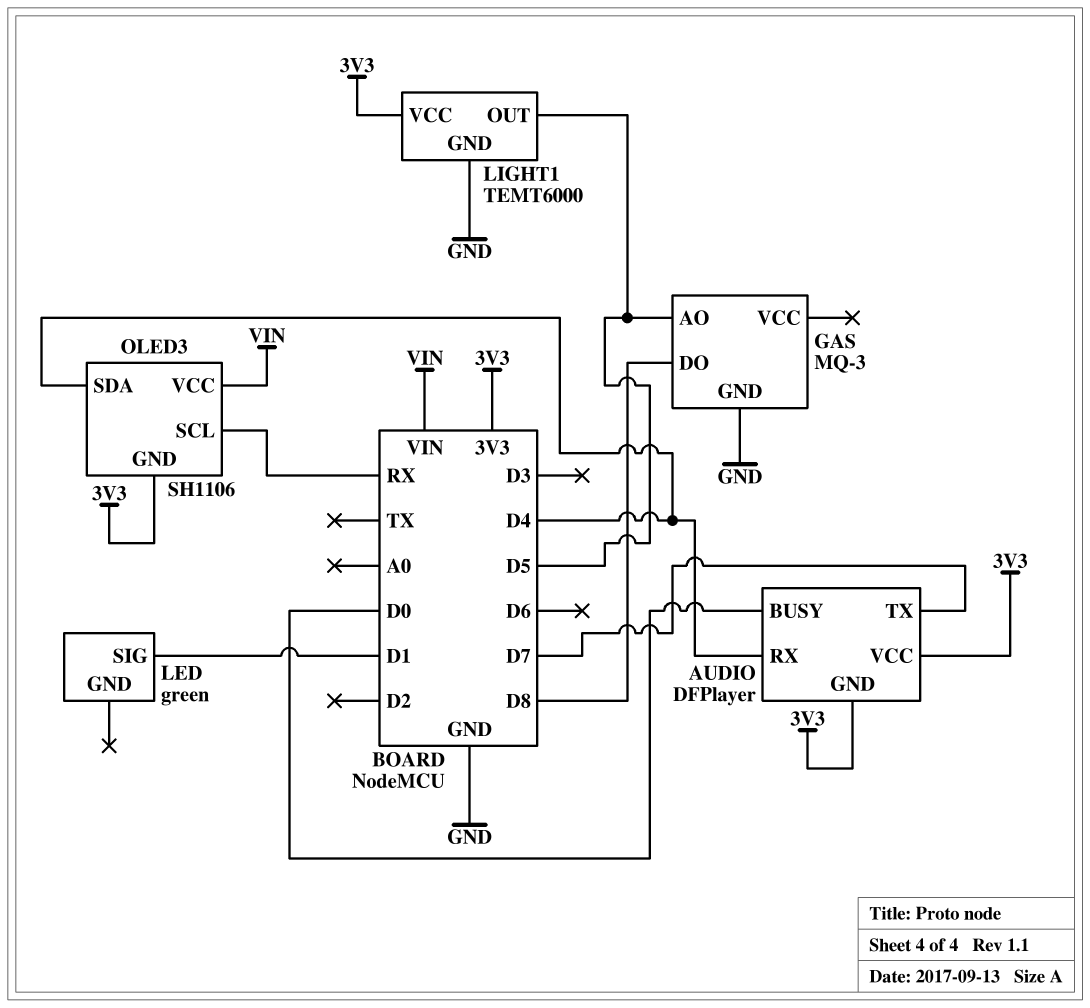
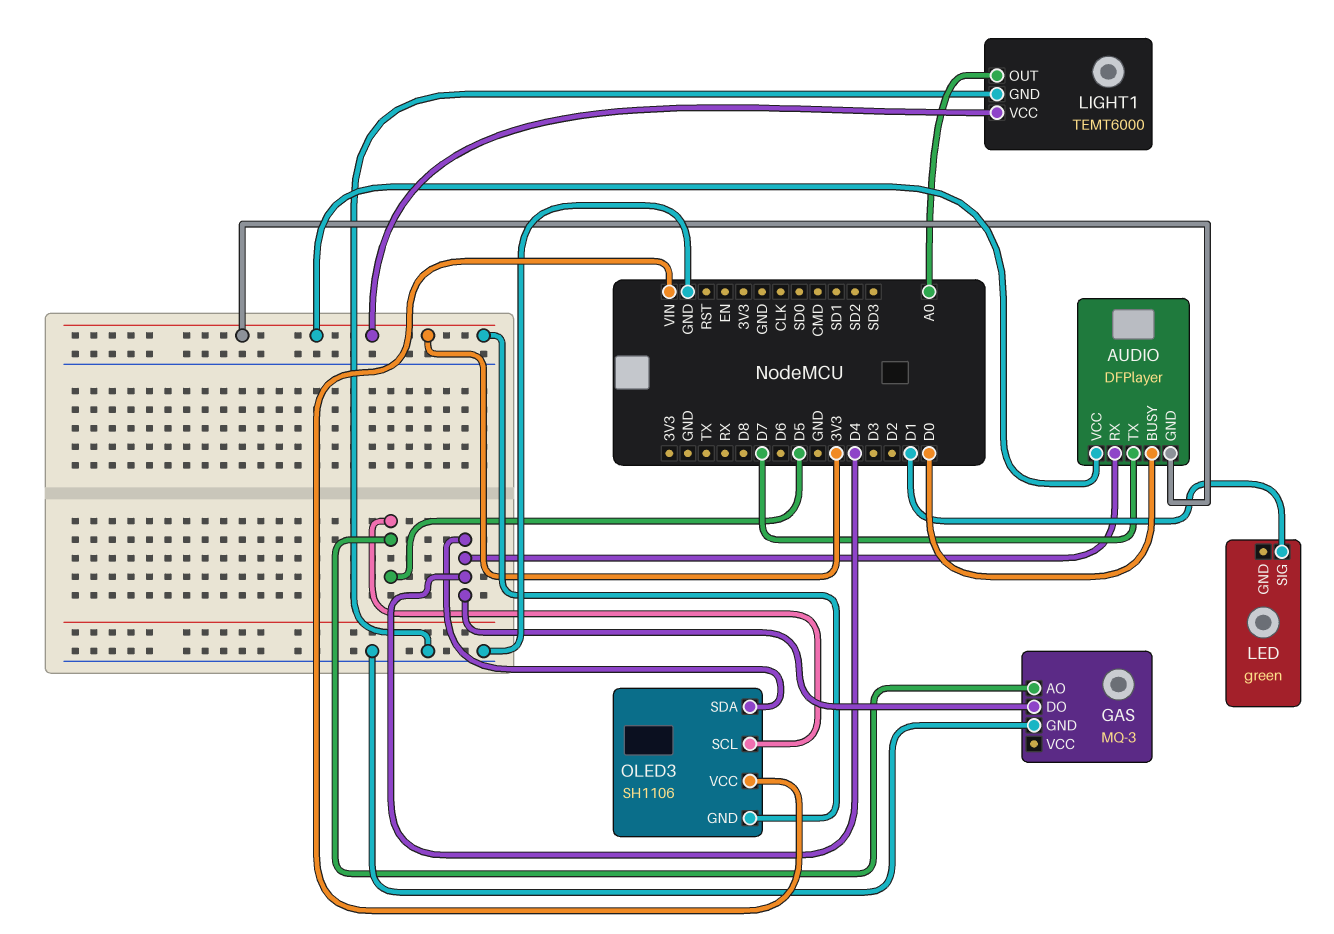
GAS pin DO: D8 -> D4
LIGHT1 pin OUT: D5 -> A0
OLED3 pin SCL: RX -> D5

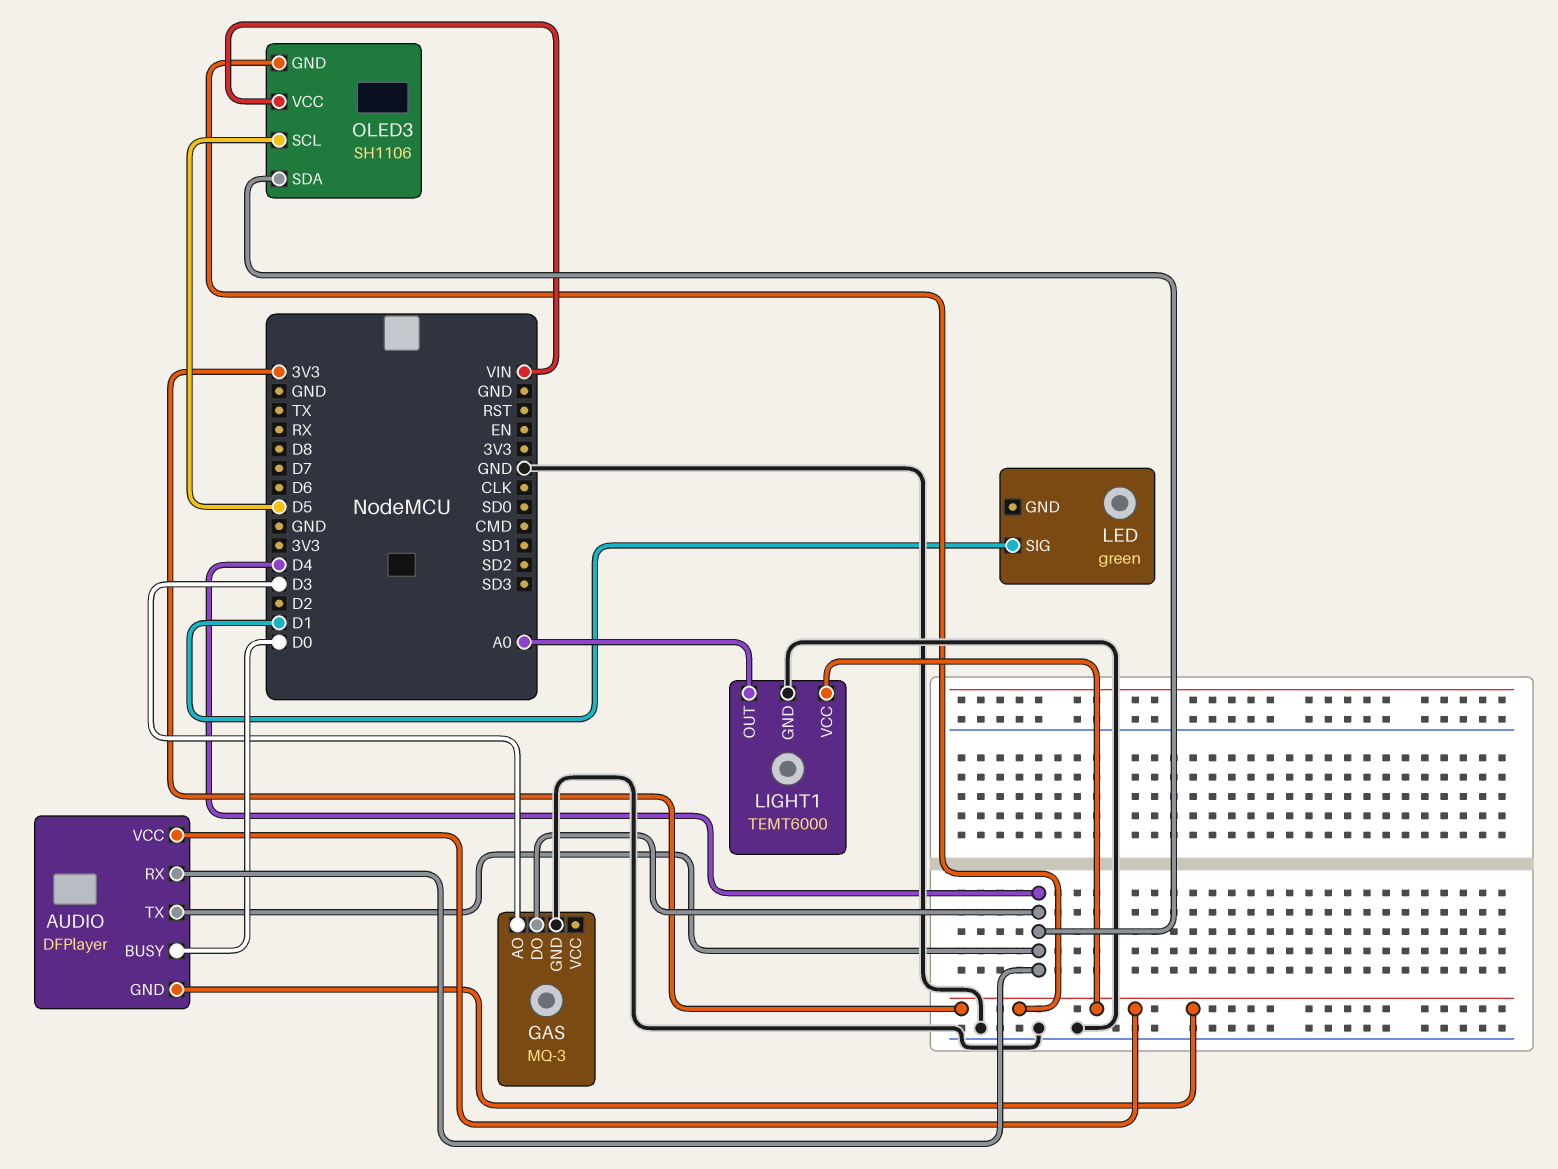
AUDIO pin TX: D7 -> D4
GAS pin AO: D5 -> D3

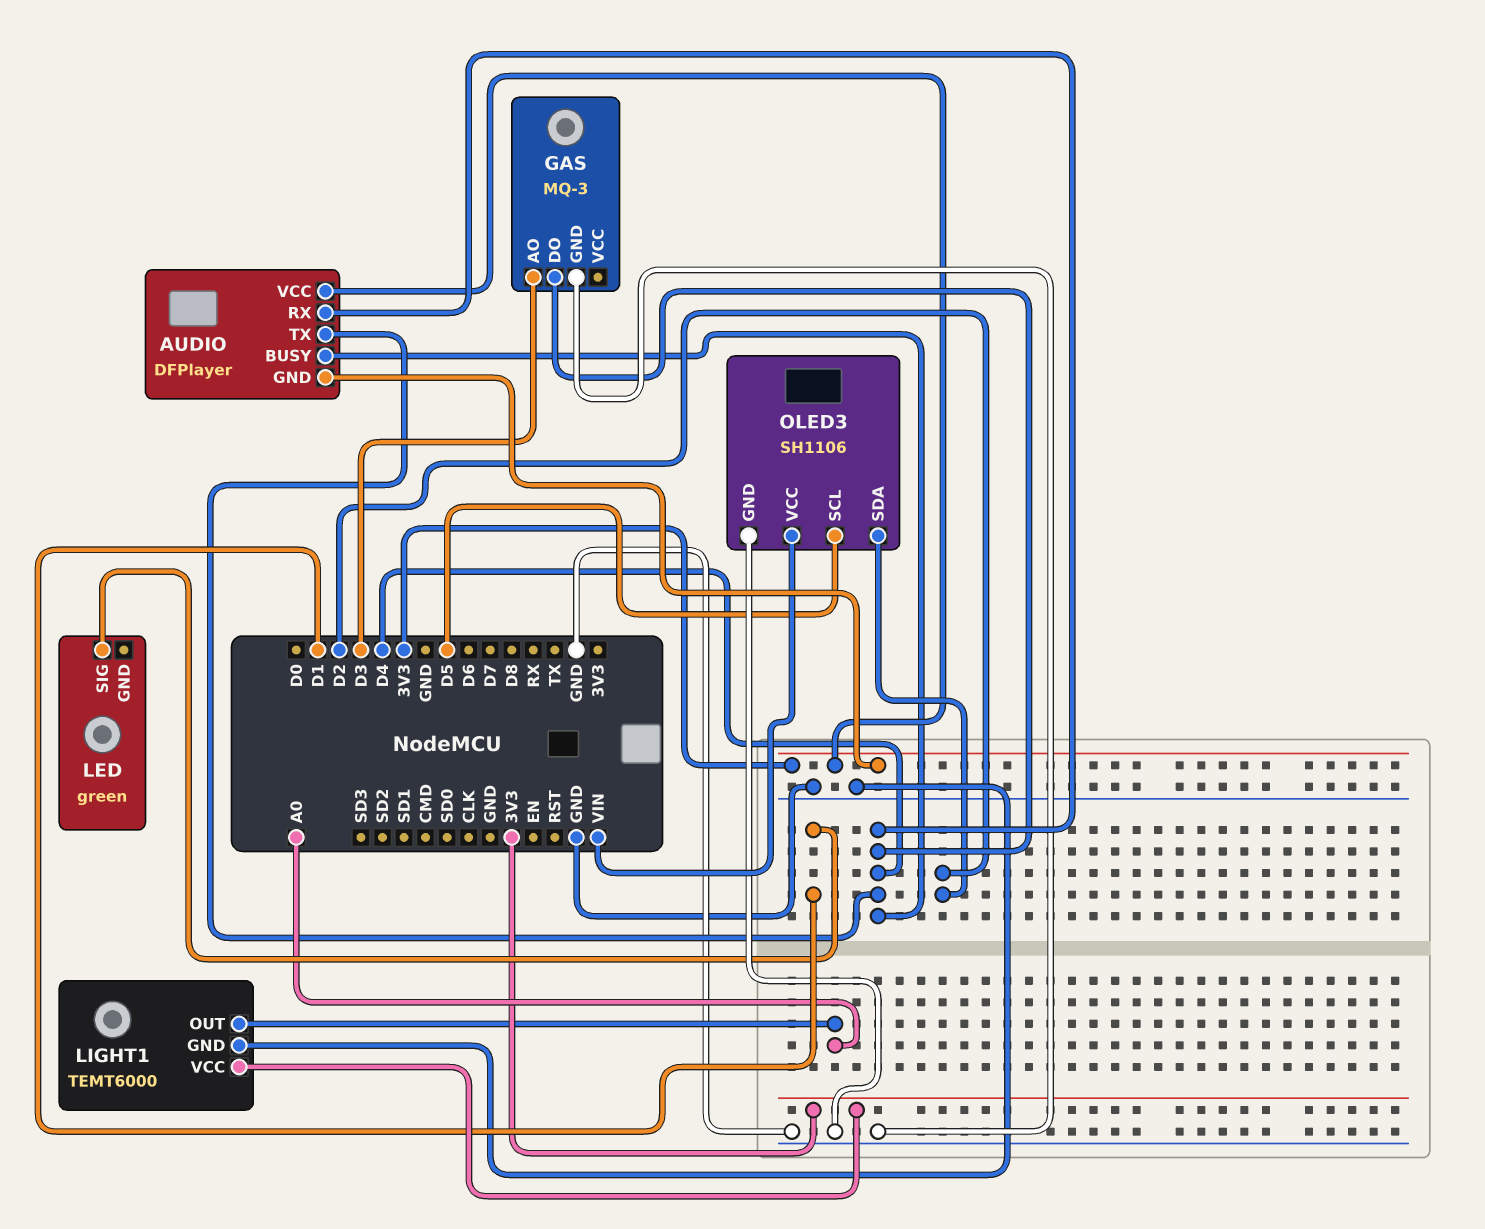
AUDIO pin BUSY: D0 -> D4
OLED3 pin GND: 3V3 -> GND
OLED3 pin SDA: D4 -> D2

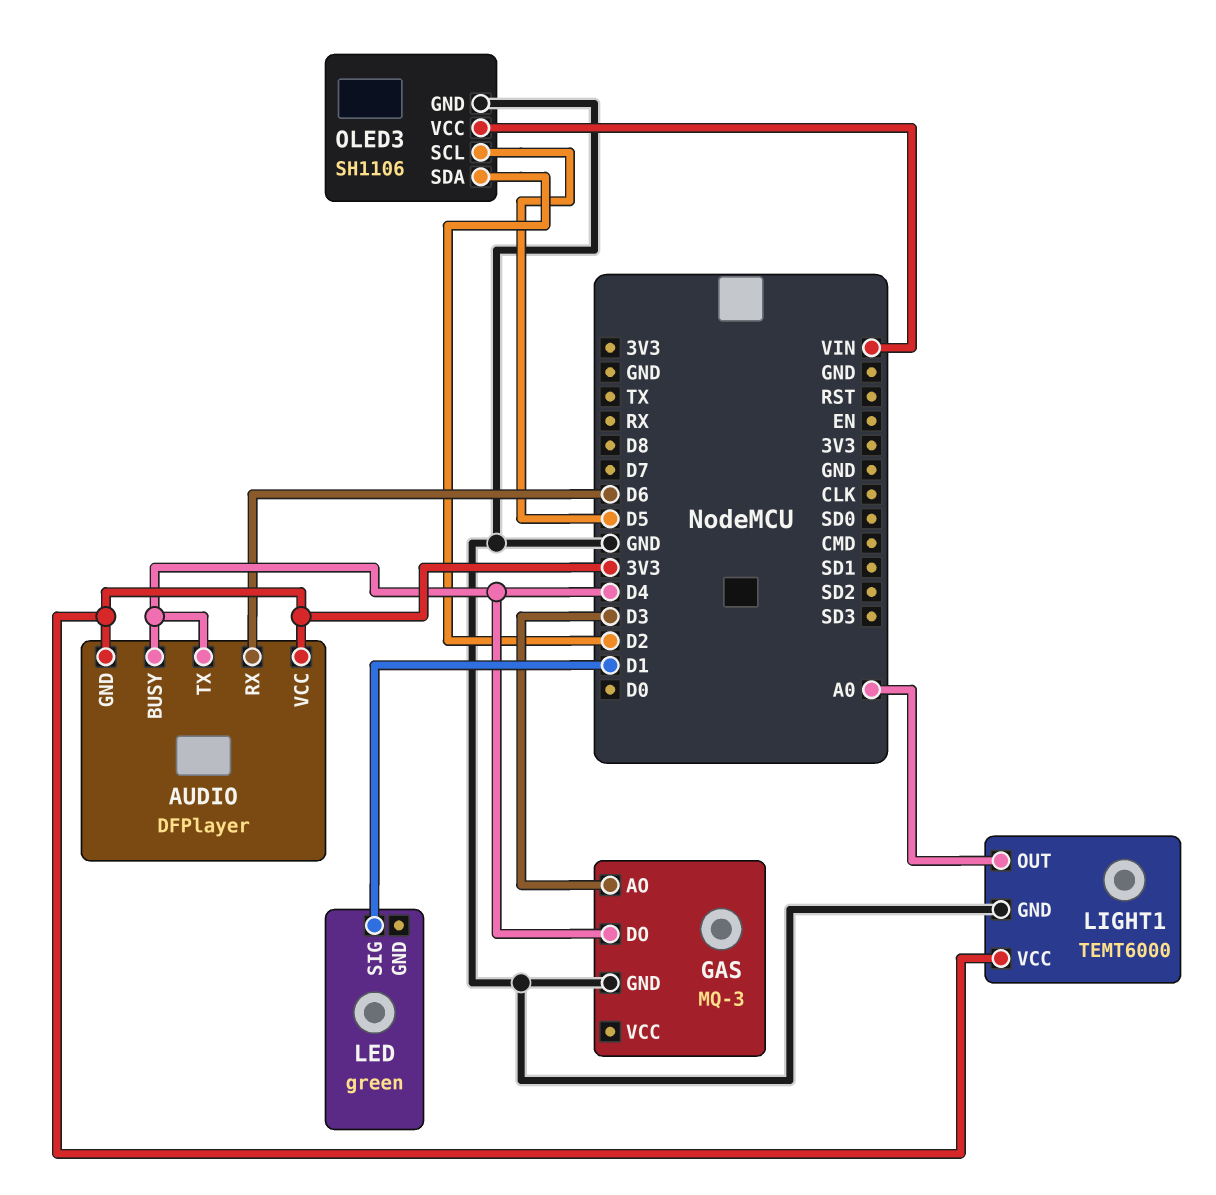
AUDIO pin RX: D4 -> D6

